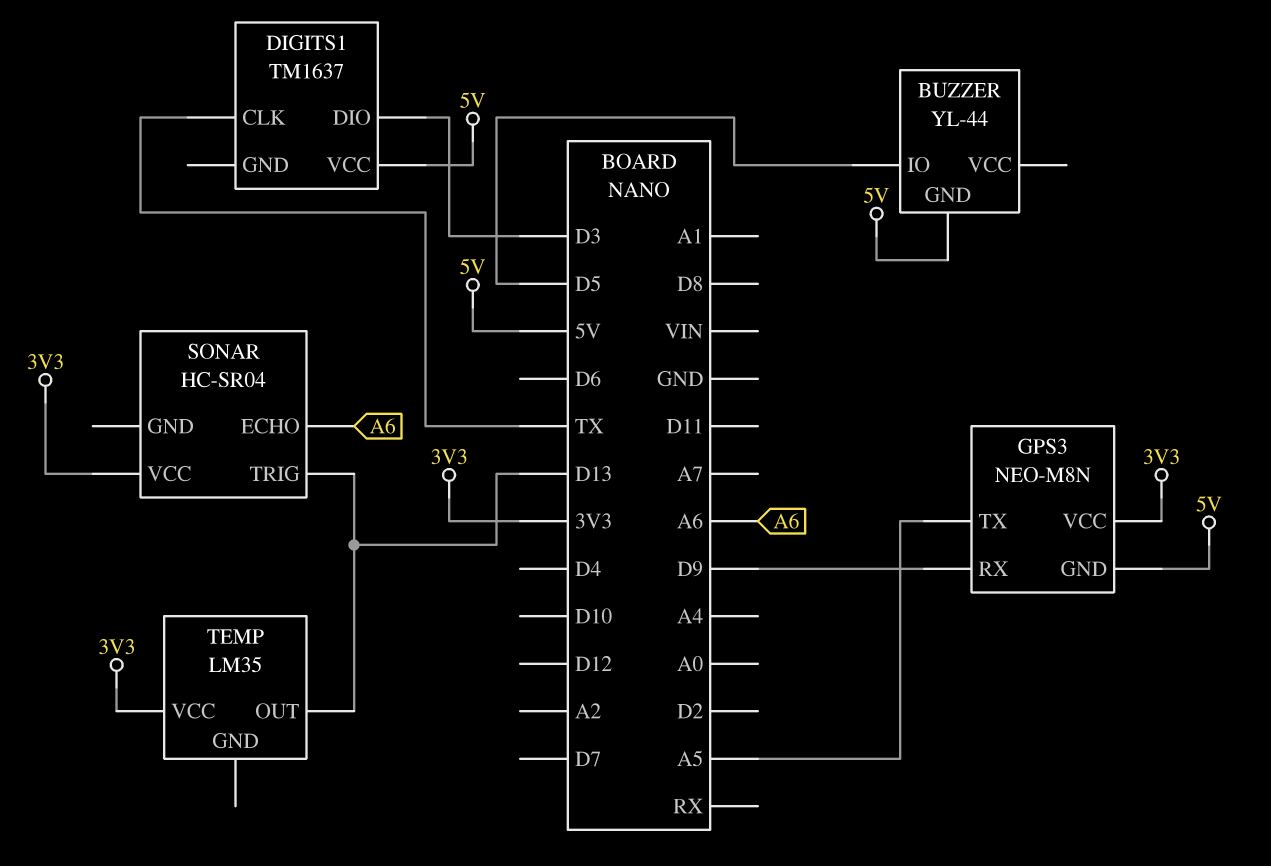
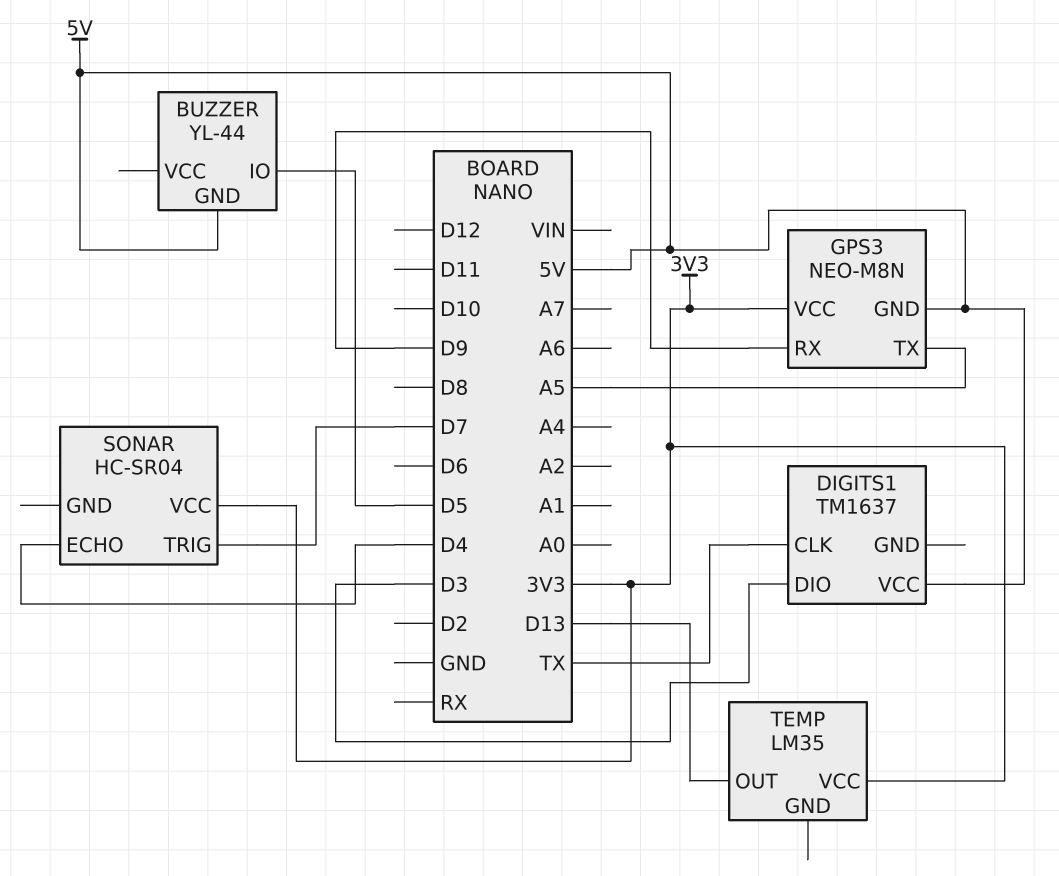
SONAR pin ECHO: A6 -> D4
SONAR pin TRIG: D13 -> D7

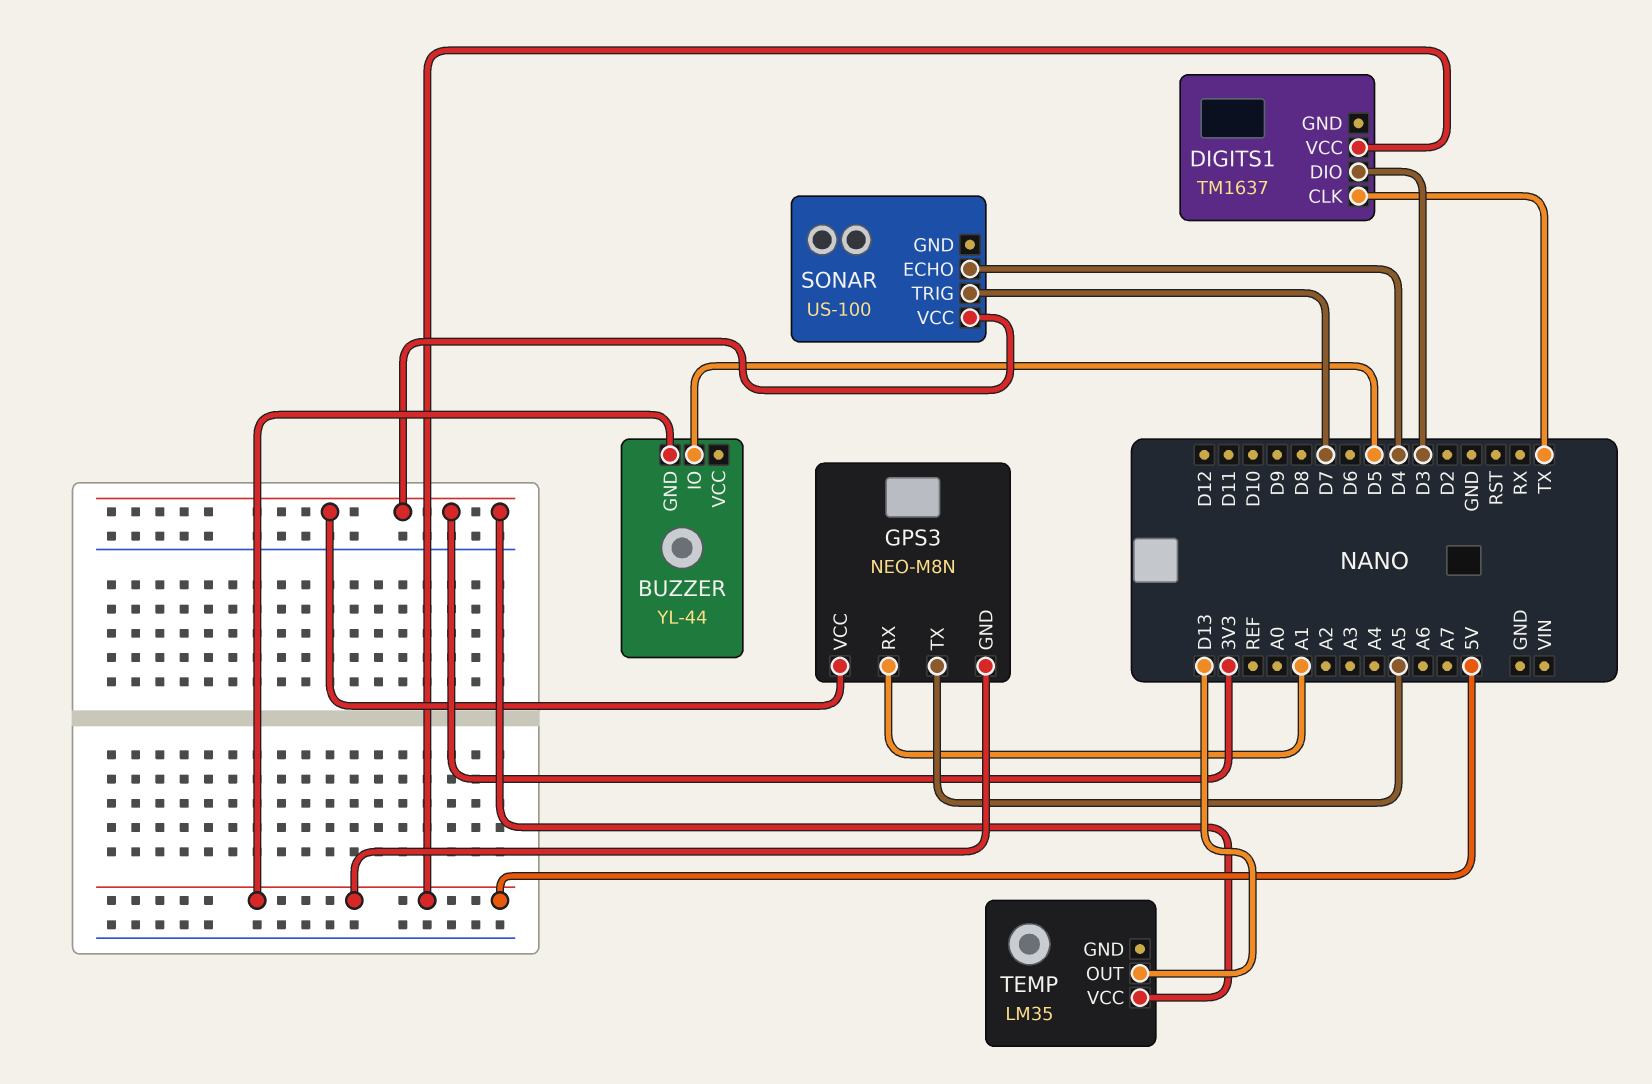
GPS3 pin RX: D9 -> A1
SONAR: HC-SR04 -> US-100

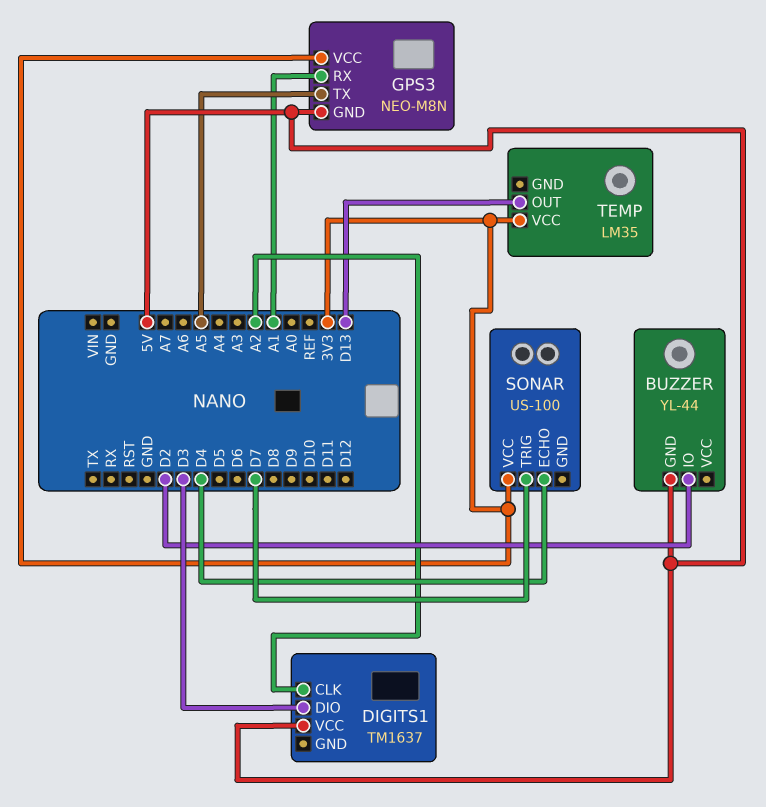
BUZZER pin IO: D5 -> D2
DIGITS1 pin CLK: TX -> A2

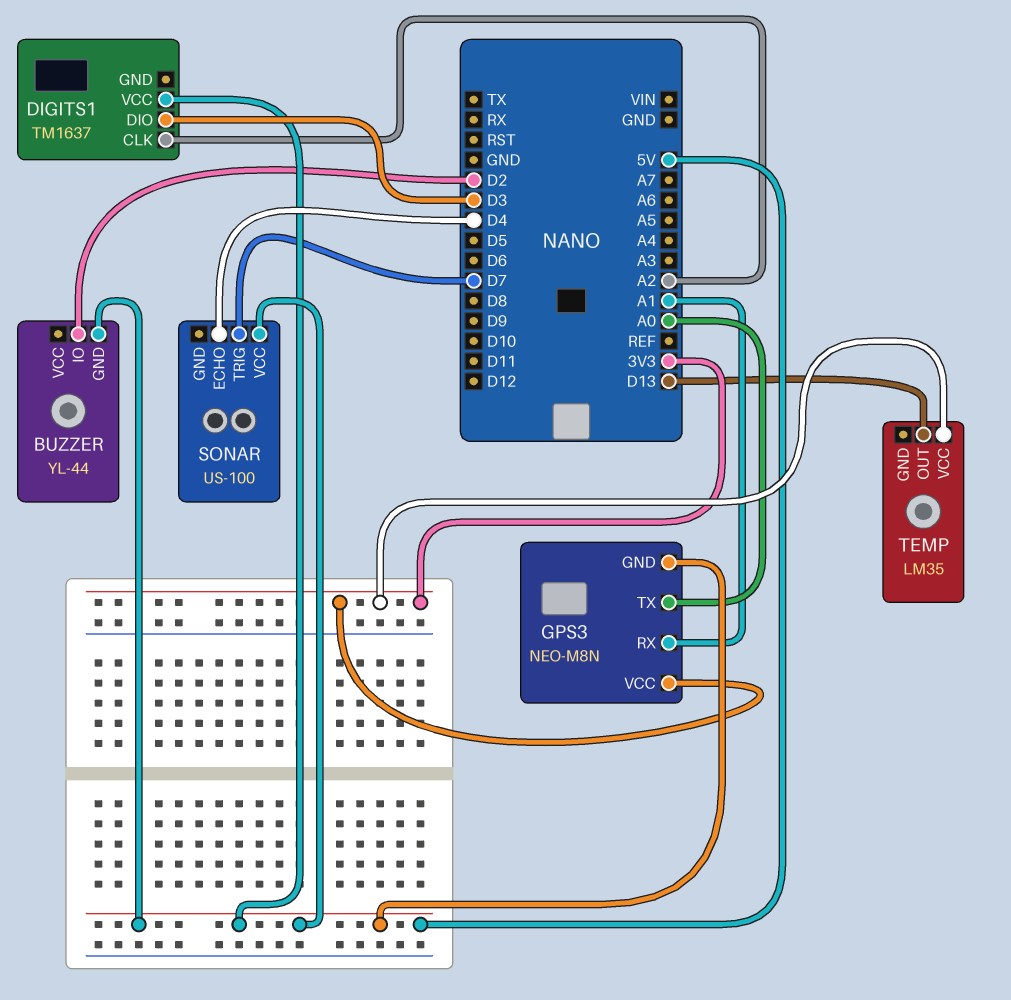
GPS3 pin TX: A5 -> A0
SONAR pin VCC: 3V3 -> 5V

